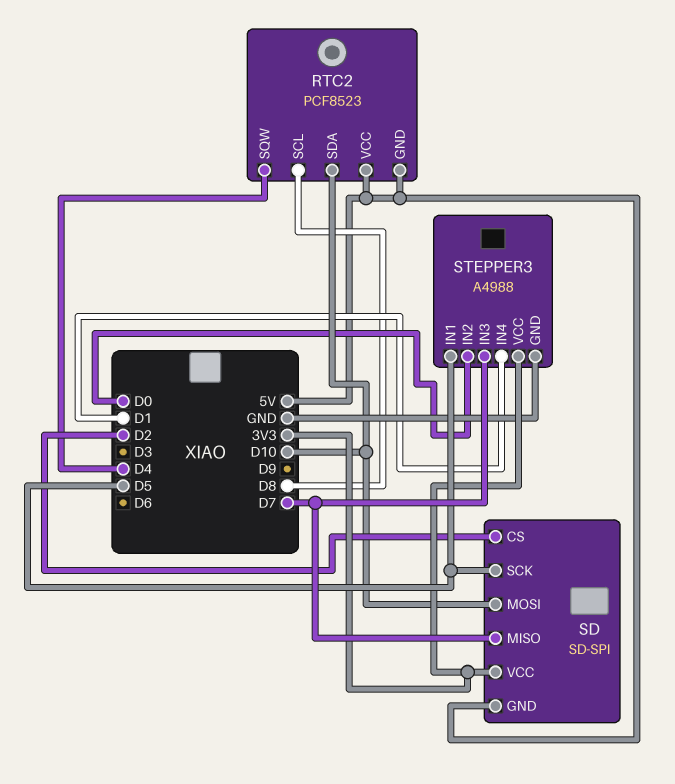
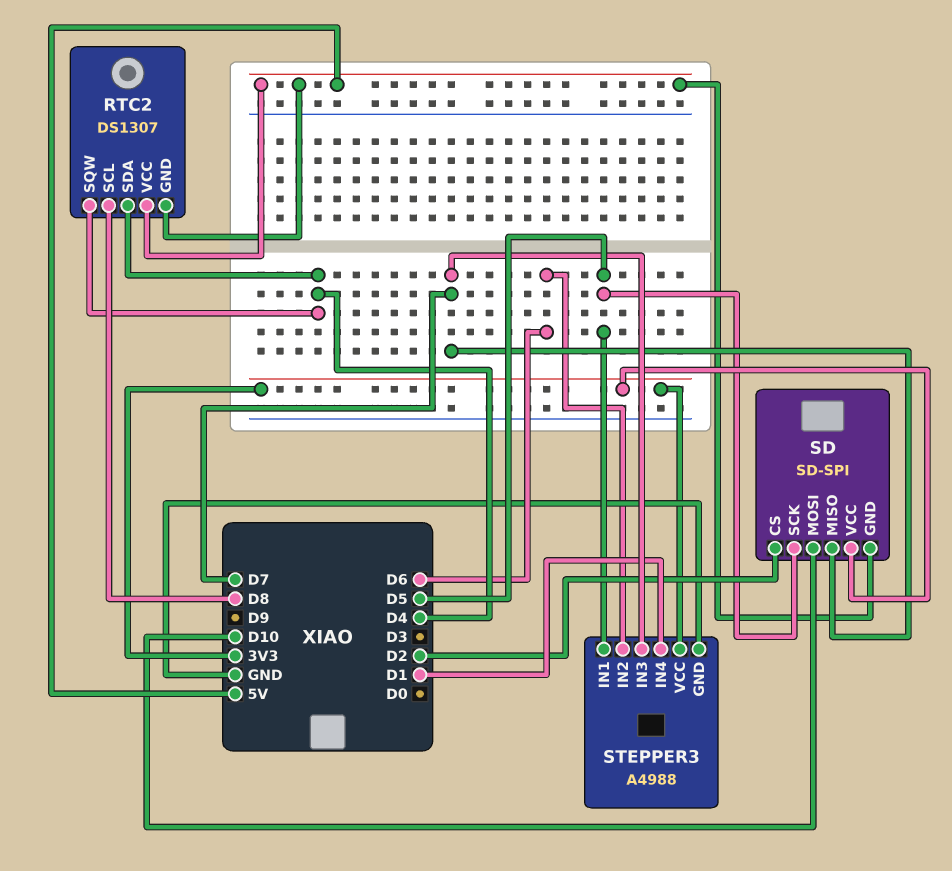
RTC2: PCF8523 -> DS1307
RTC2 pin SDA: D10 -> D4
STEPPER3 pin IN2: D0 -> D6

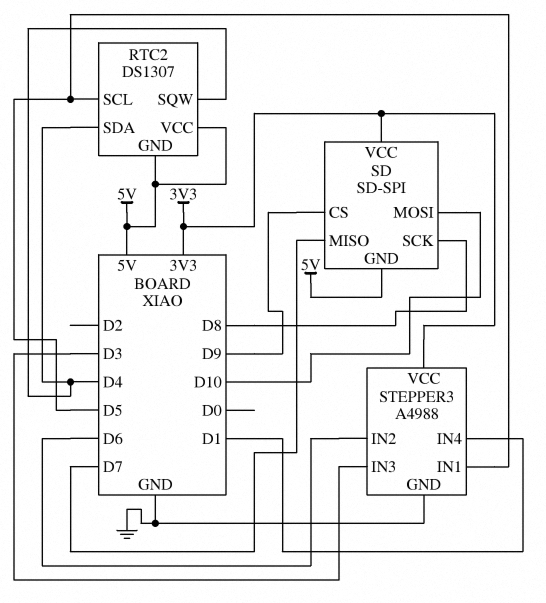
RTC2 pin SCL: D8 -> D5
SD pin CS: D2 -> D9
SD pin SCK: D5 -> D8
STEPPER3 pin IN3: D7 -> D3

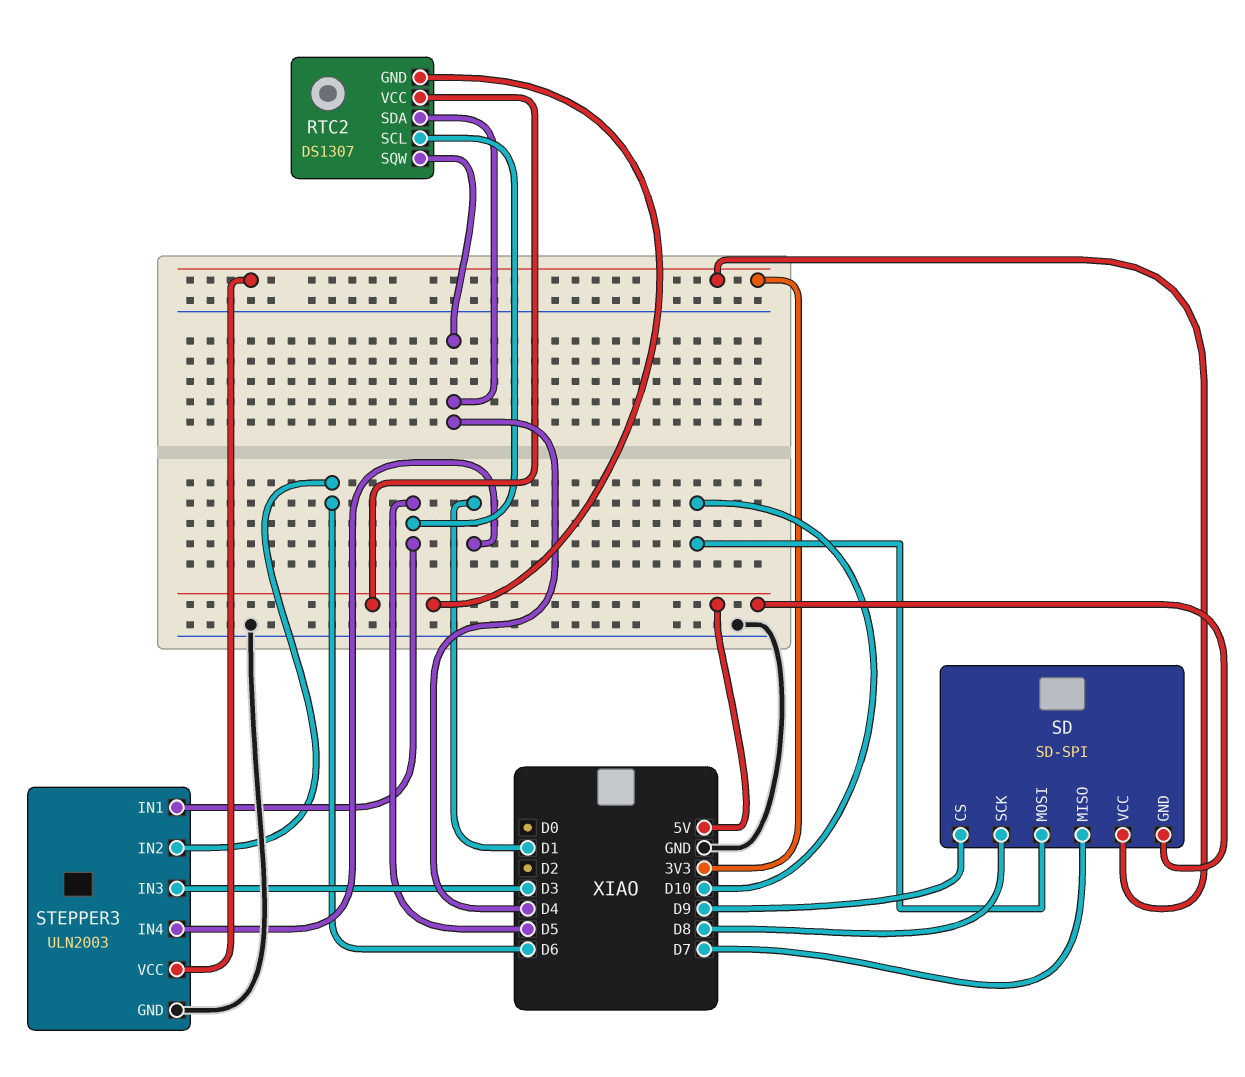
STEPPER3: A4988 -> ULN2003

